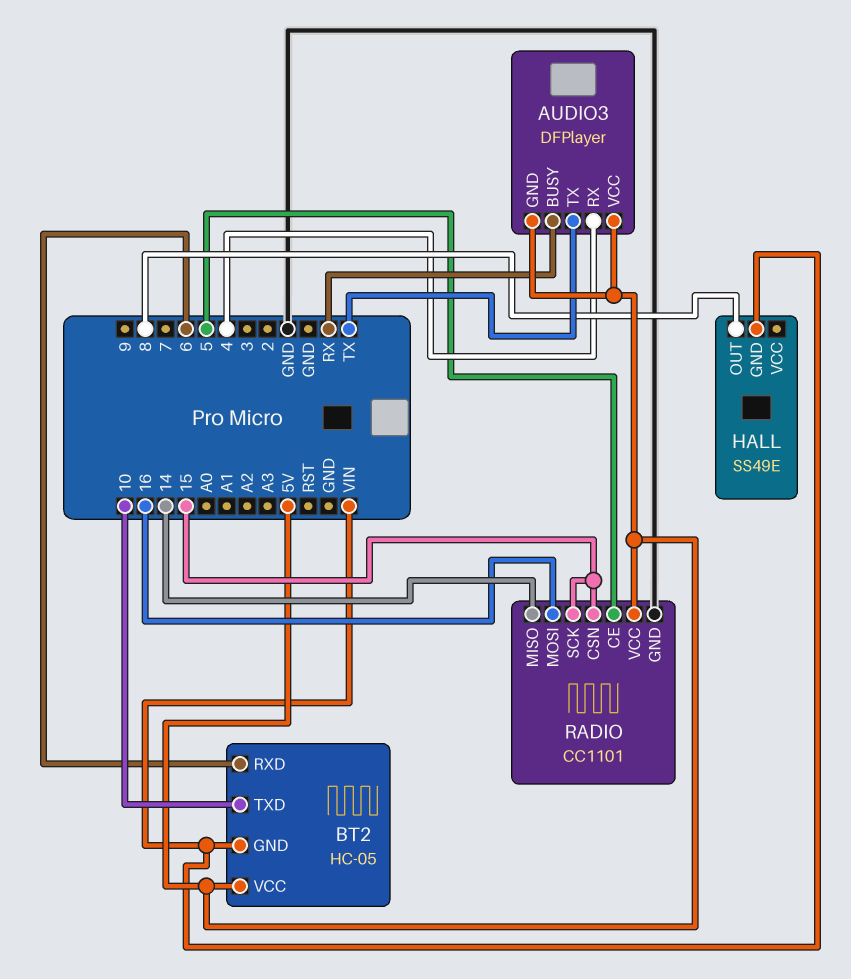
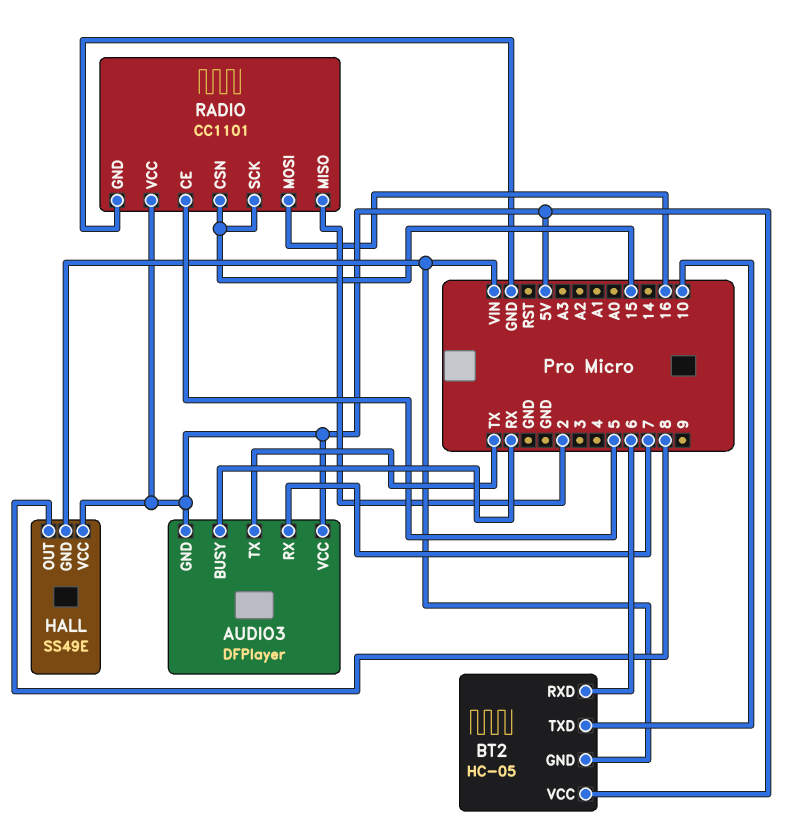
AUDIO3 pin RX: 4 -> 7
HALL pin VCC: none -> 5V
RADIO pin MISO: 14 -> 2

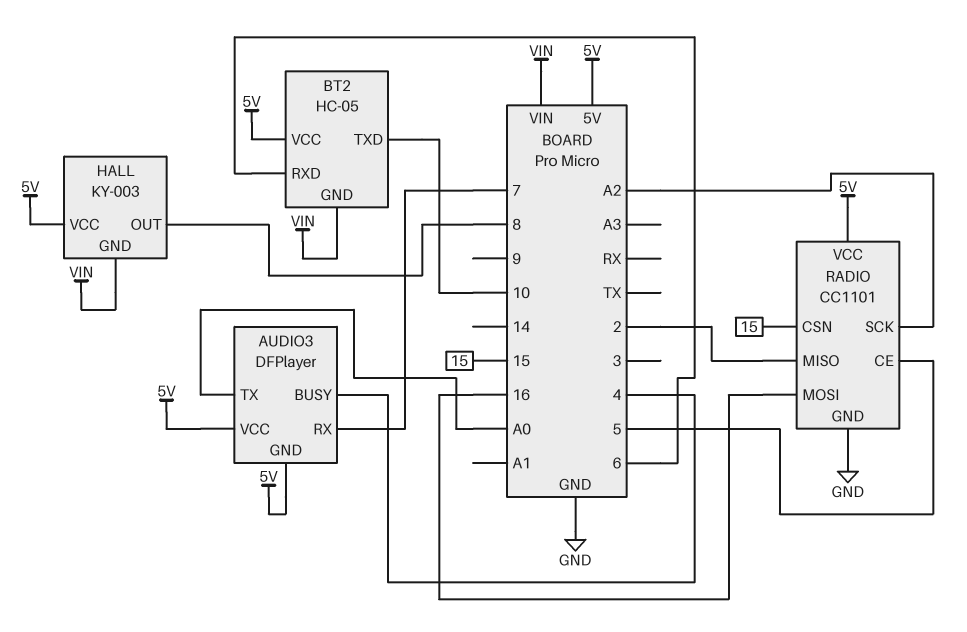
AUDIO3 pin BUSY: RX -> 4
AUDIO3 pin TX: TX -> A0
HALL: SS49E -> KY-003
RADIO pin SCK: 15 -> A2

